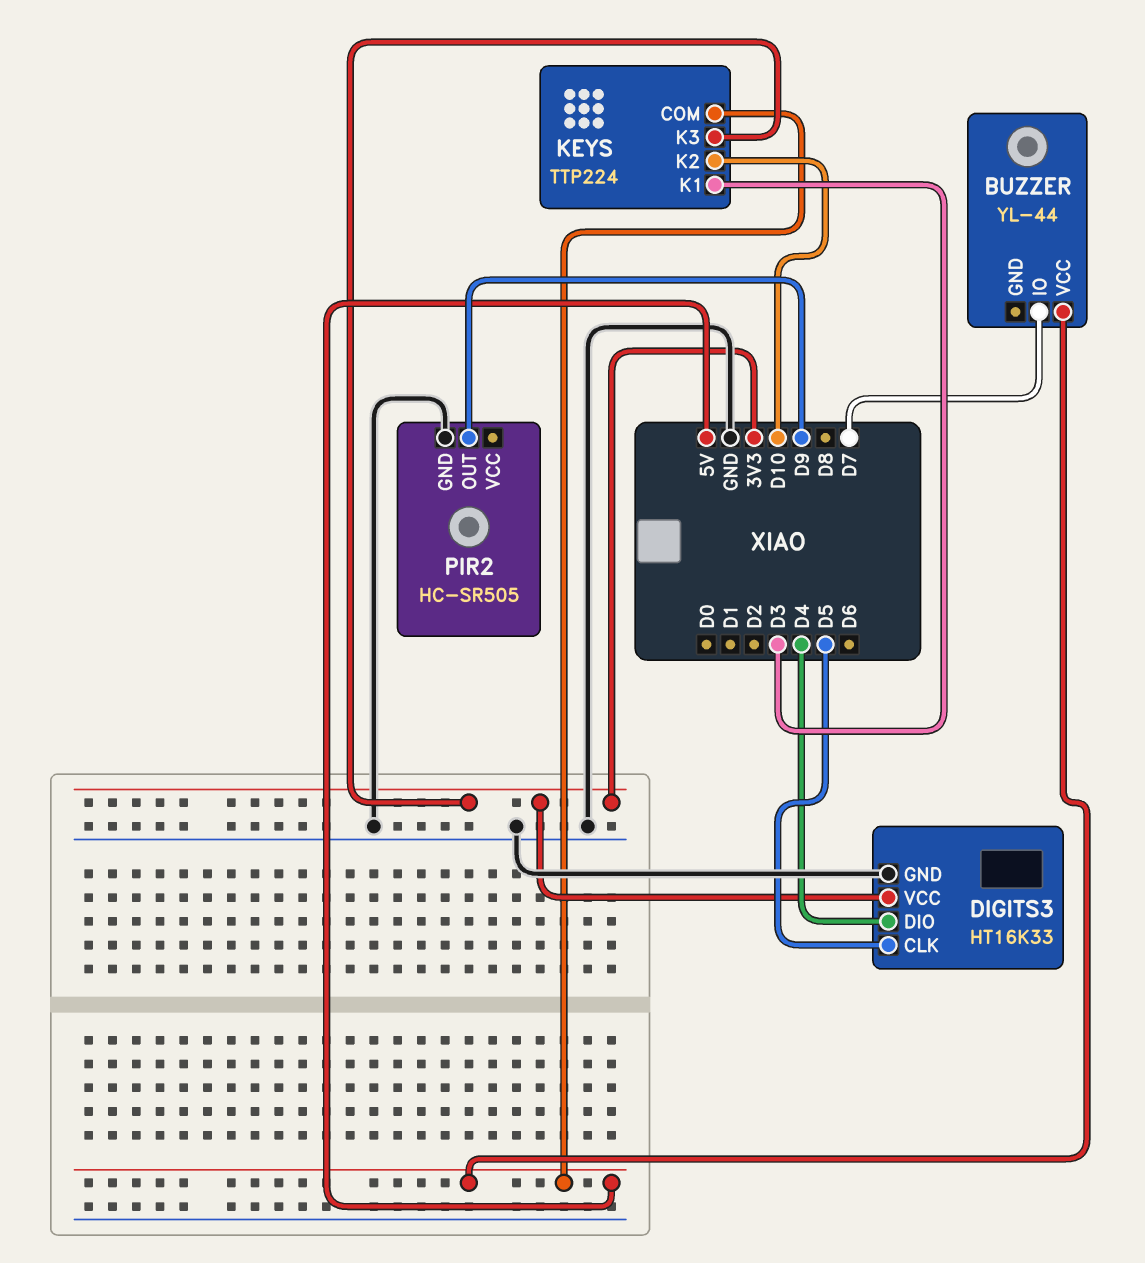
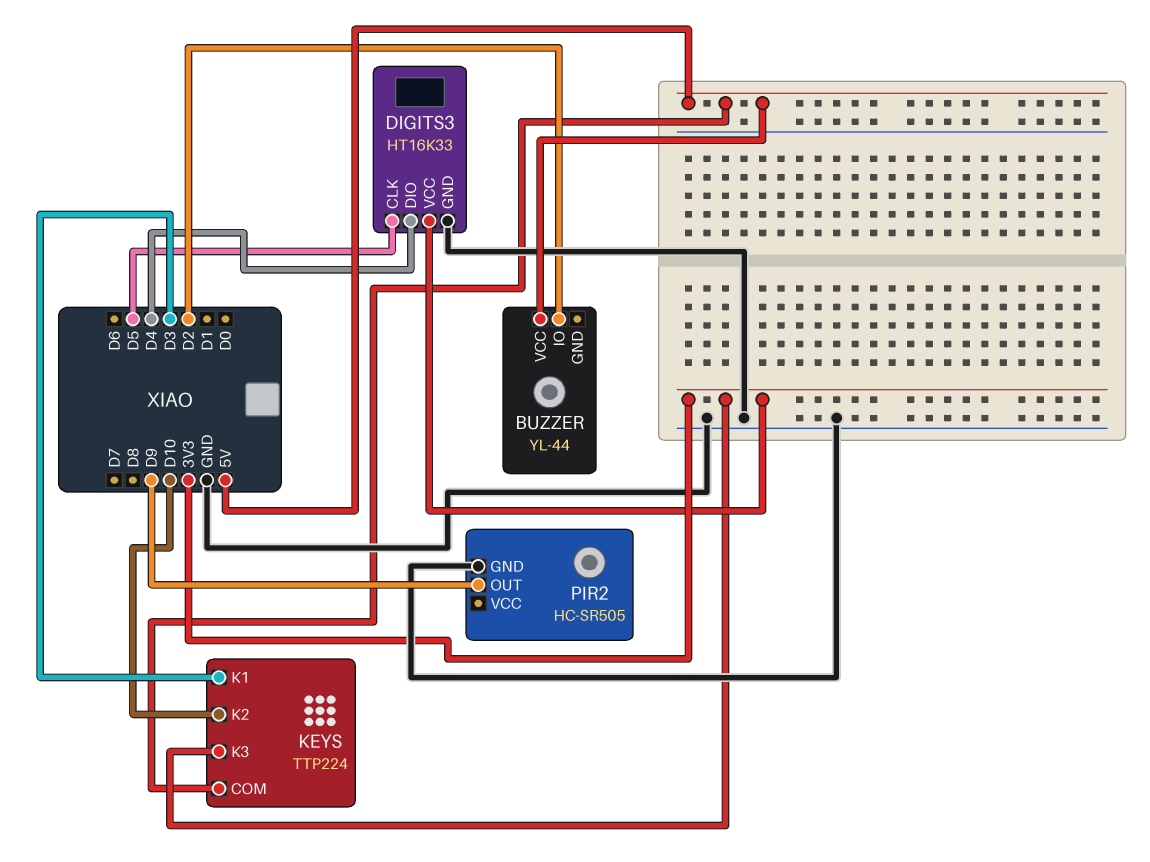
BUZZER pin IO: D7 -> D2

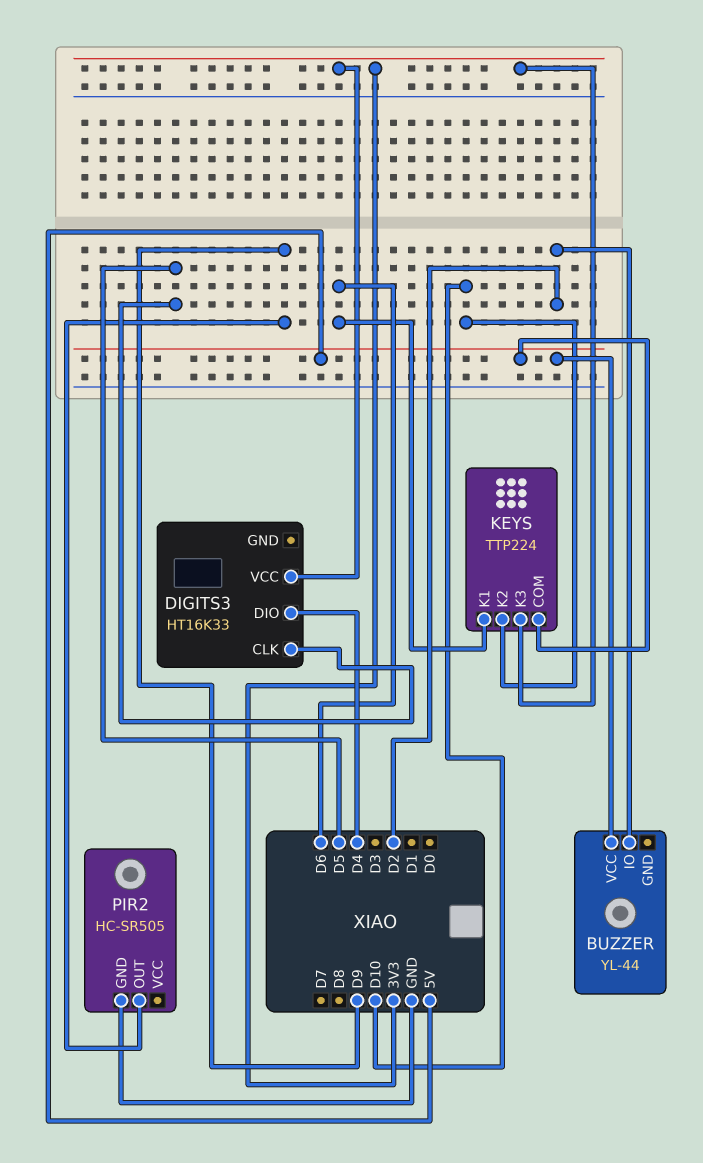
DIGITS3 pin GND: GND -> none
KEYS pin K1: D3 -> D6

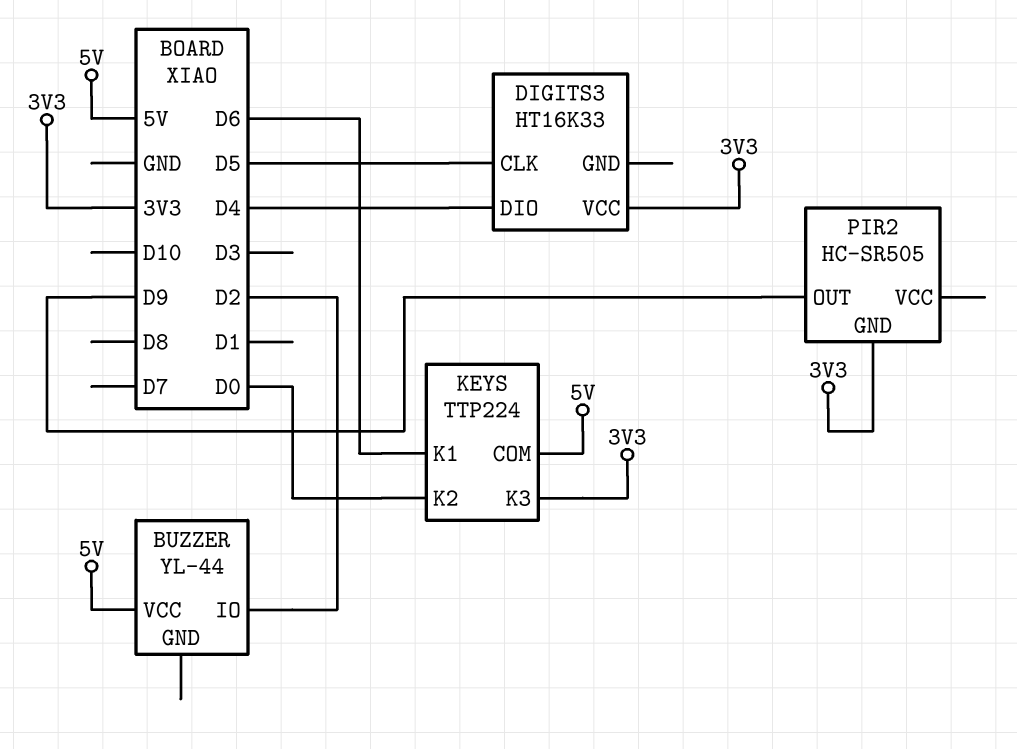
KEYS pin K2: D10 -> D0
PIR2 pin GND: GND -> 3V3

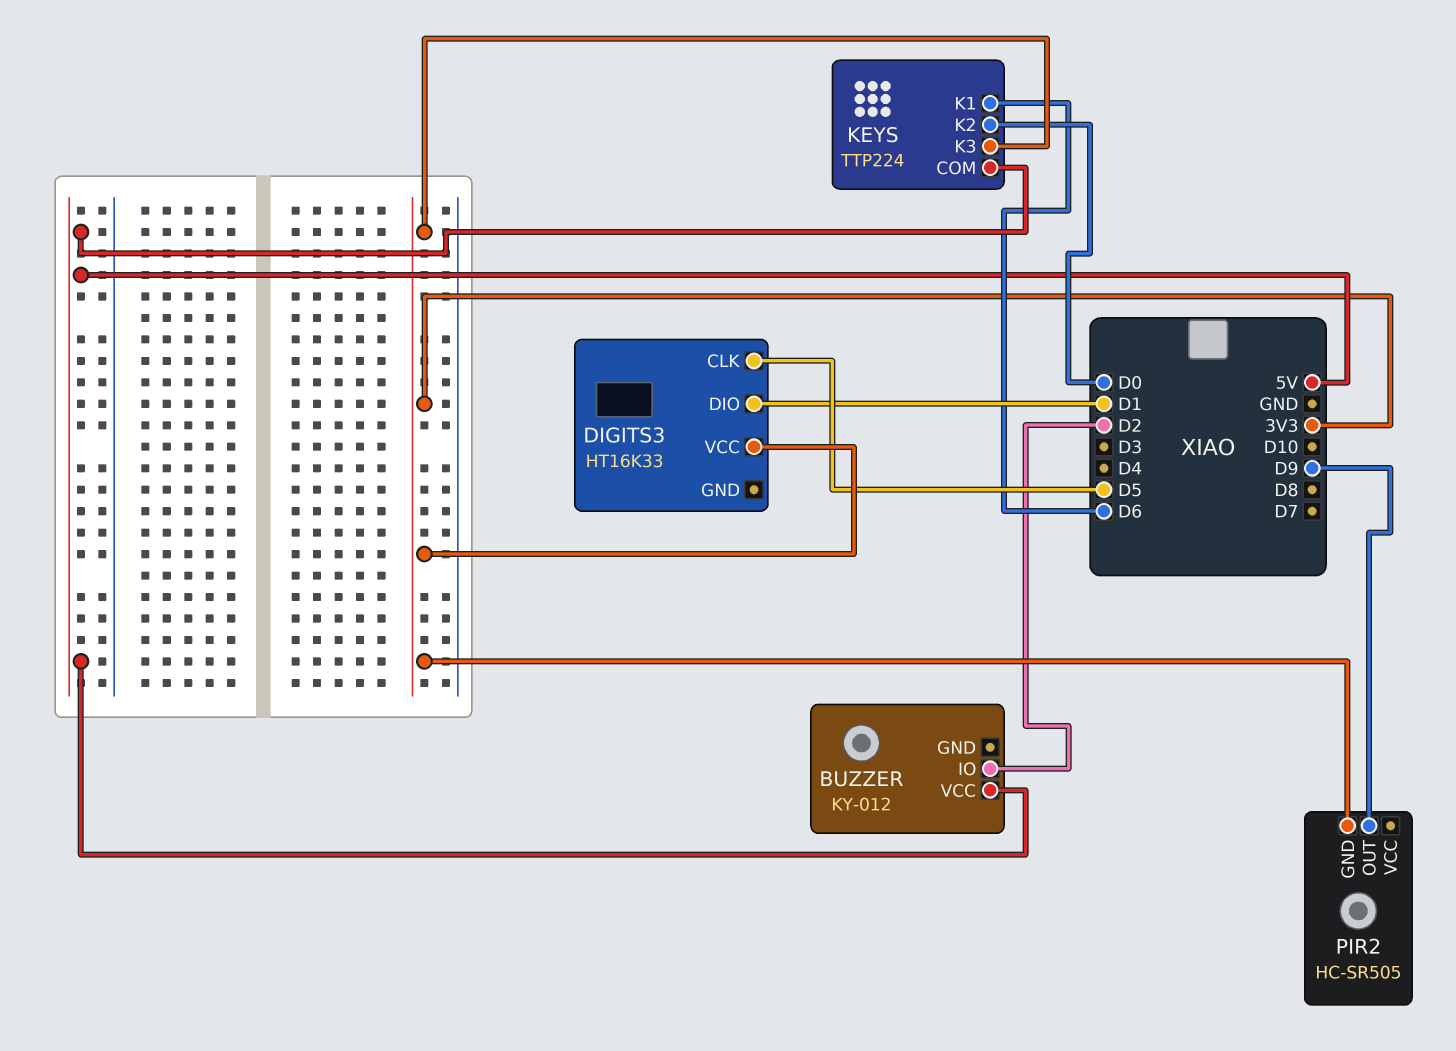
BUZZER: YL-44 -> KY-012
DIGITS3 pin DIO: D4 -> D1

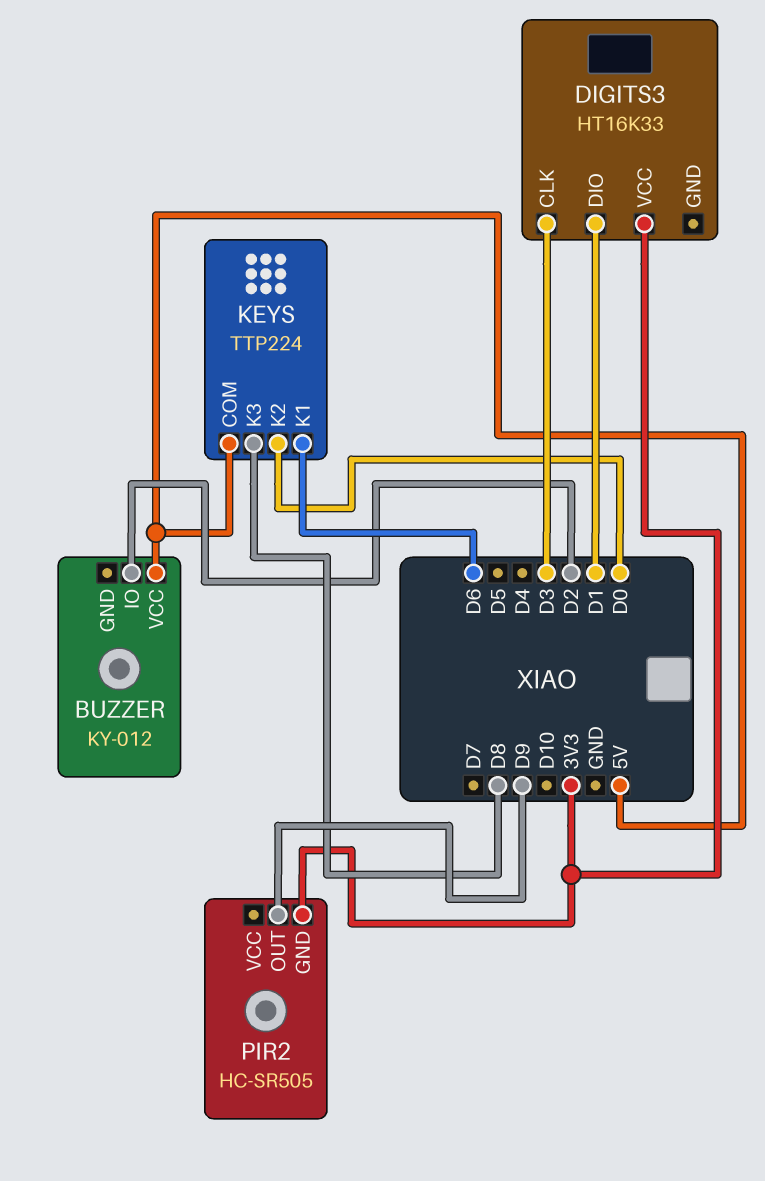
DIGITS3 pin CLK: D5 -> D3
KEYS pin K3: 3V3 -> D8

